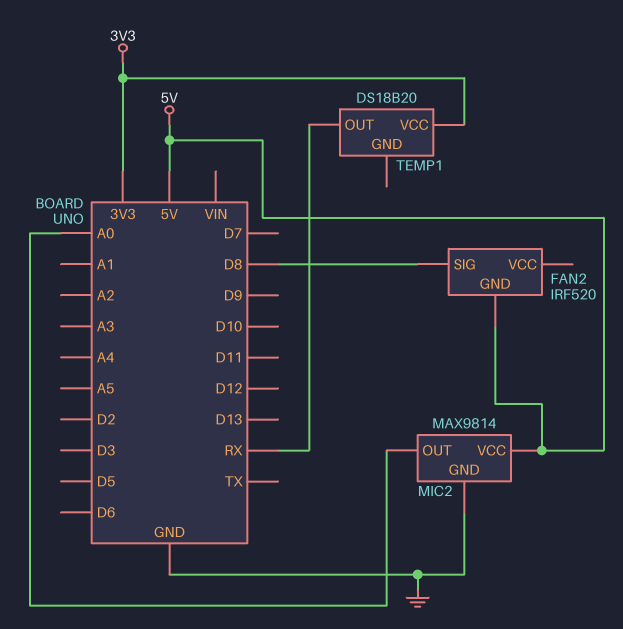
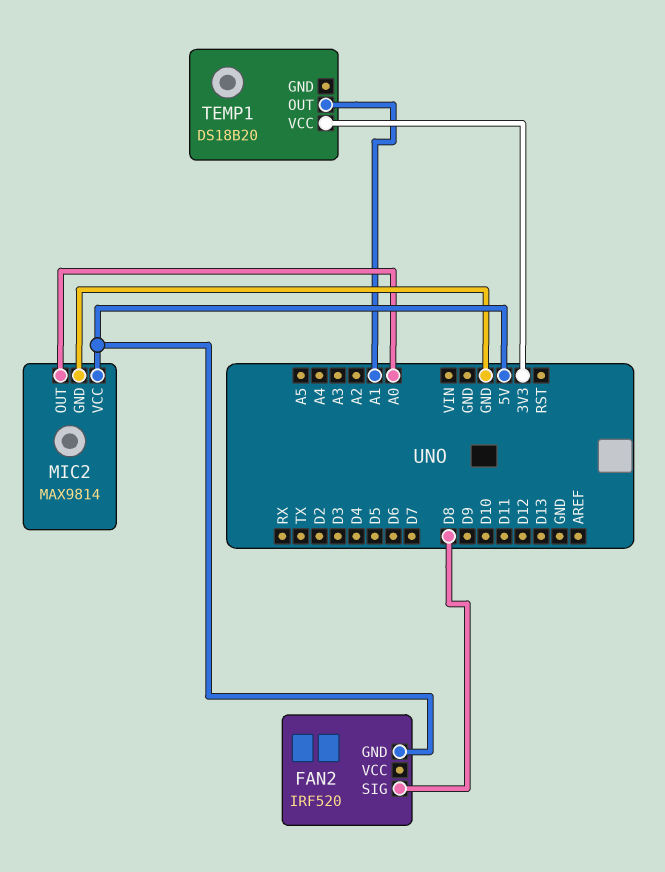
TEMP1 pin OUT: RX -> A1

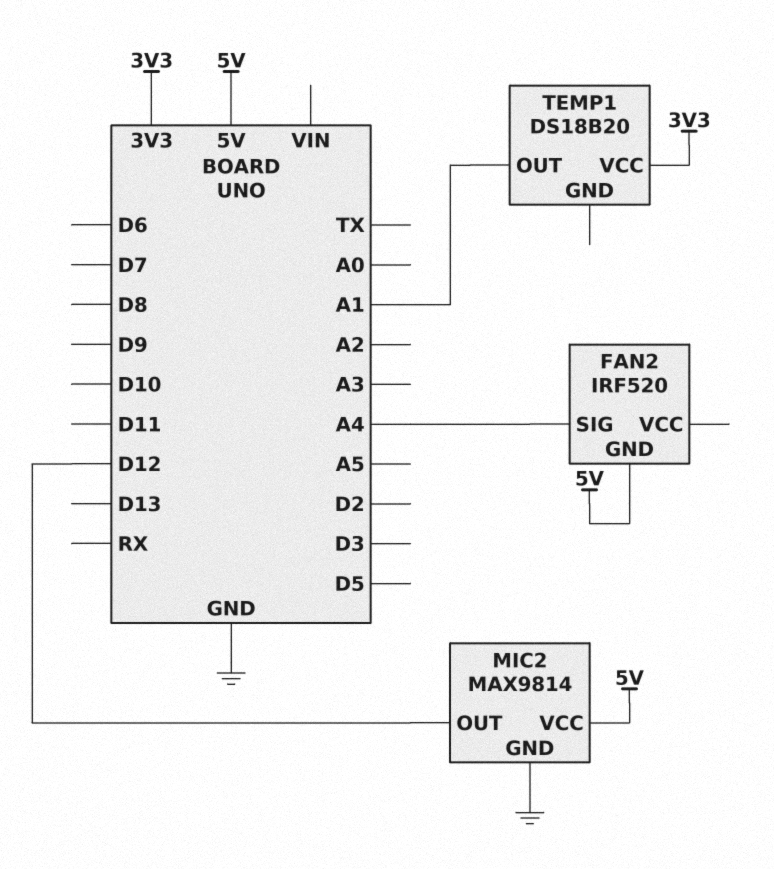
FAN2 pin SIG: D8 -> A4
MIC2 pin OUT: A0 -> D12

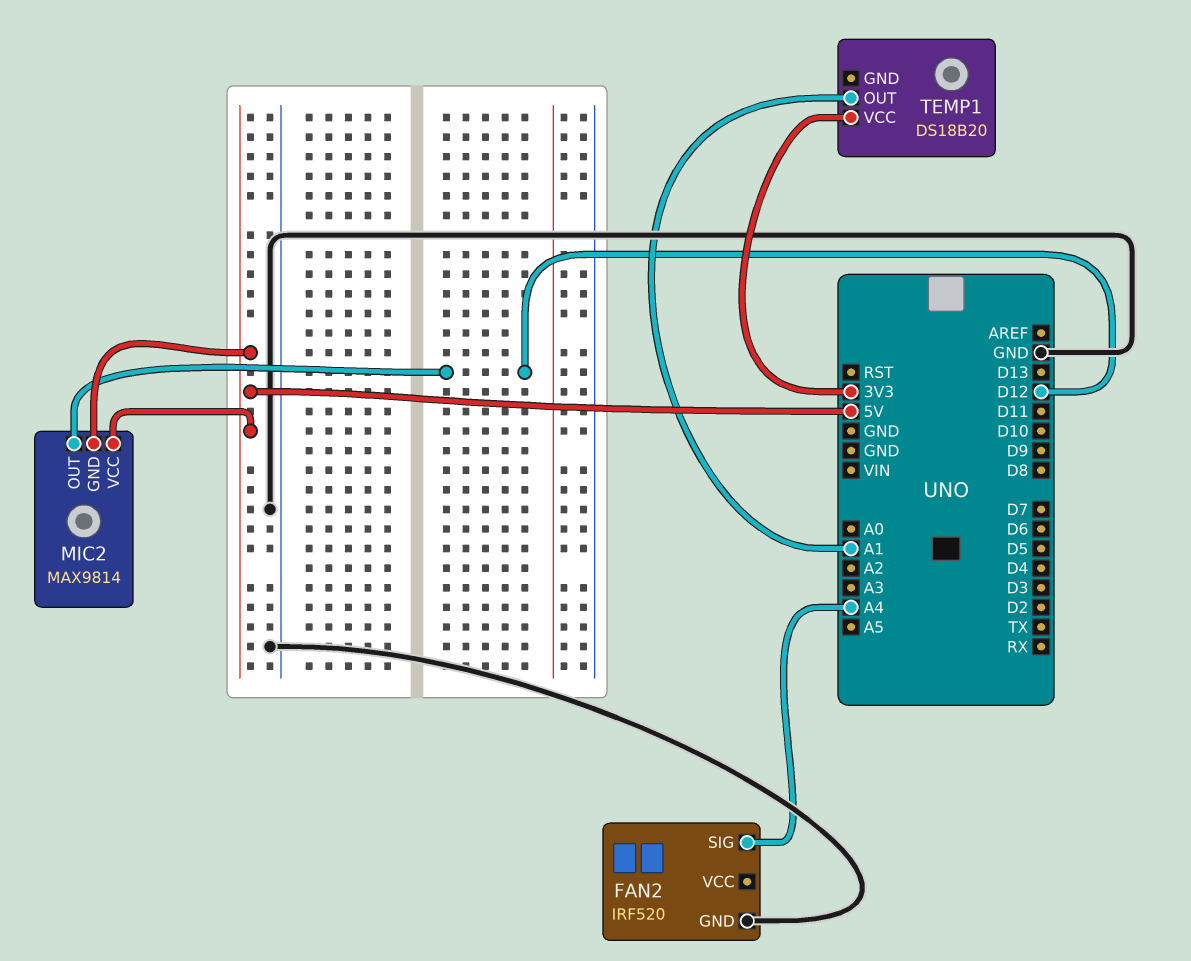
FAN2 pin GND: 5V -> GND
MIC2 pin GND: GND -> 5V

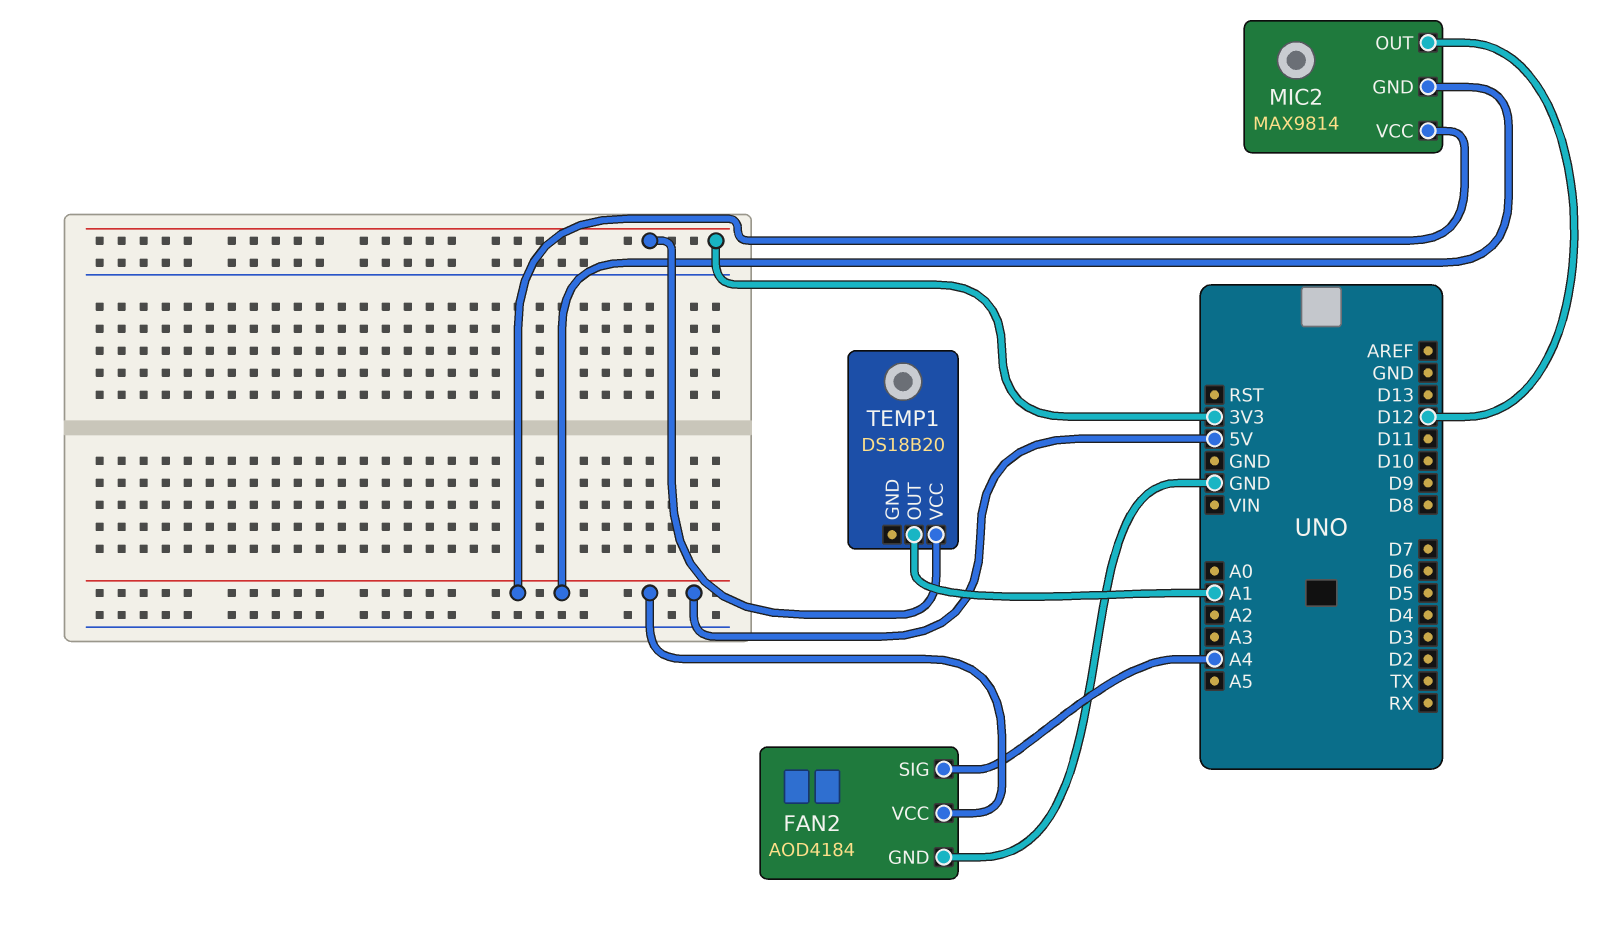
FAN2: IRF520 -> AOD4184
FAN2 pin VCC: none -> 5V

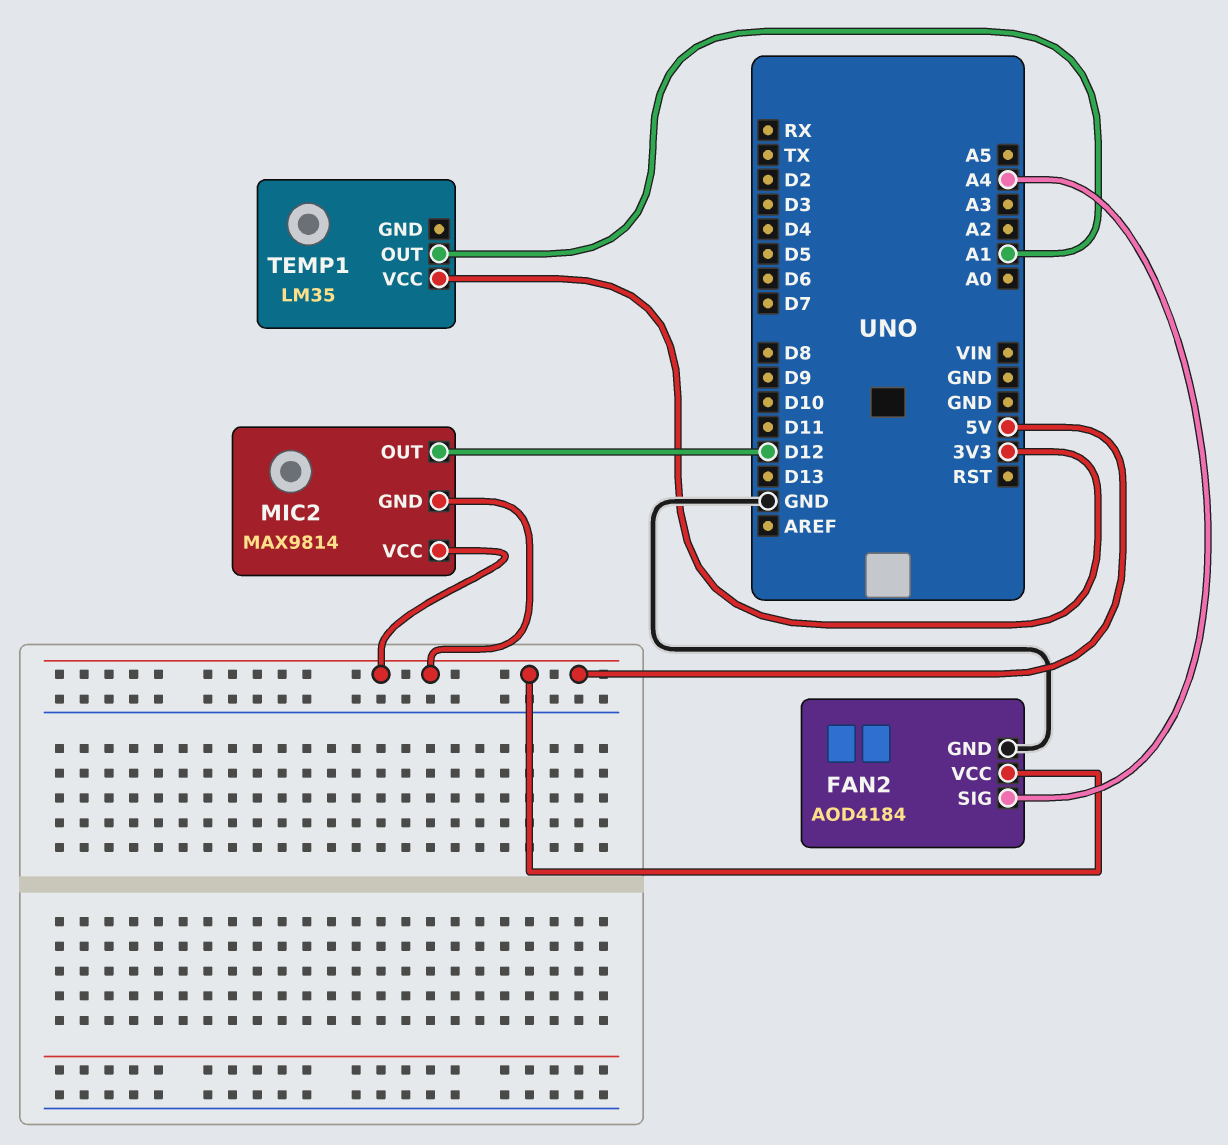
TEMP1: DS18B20 -> LM35

